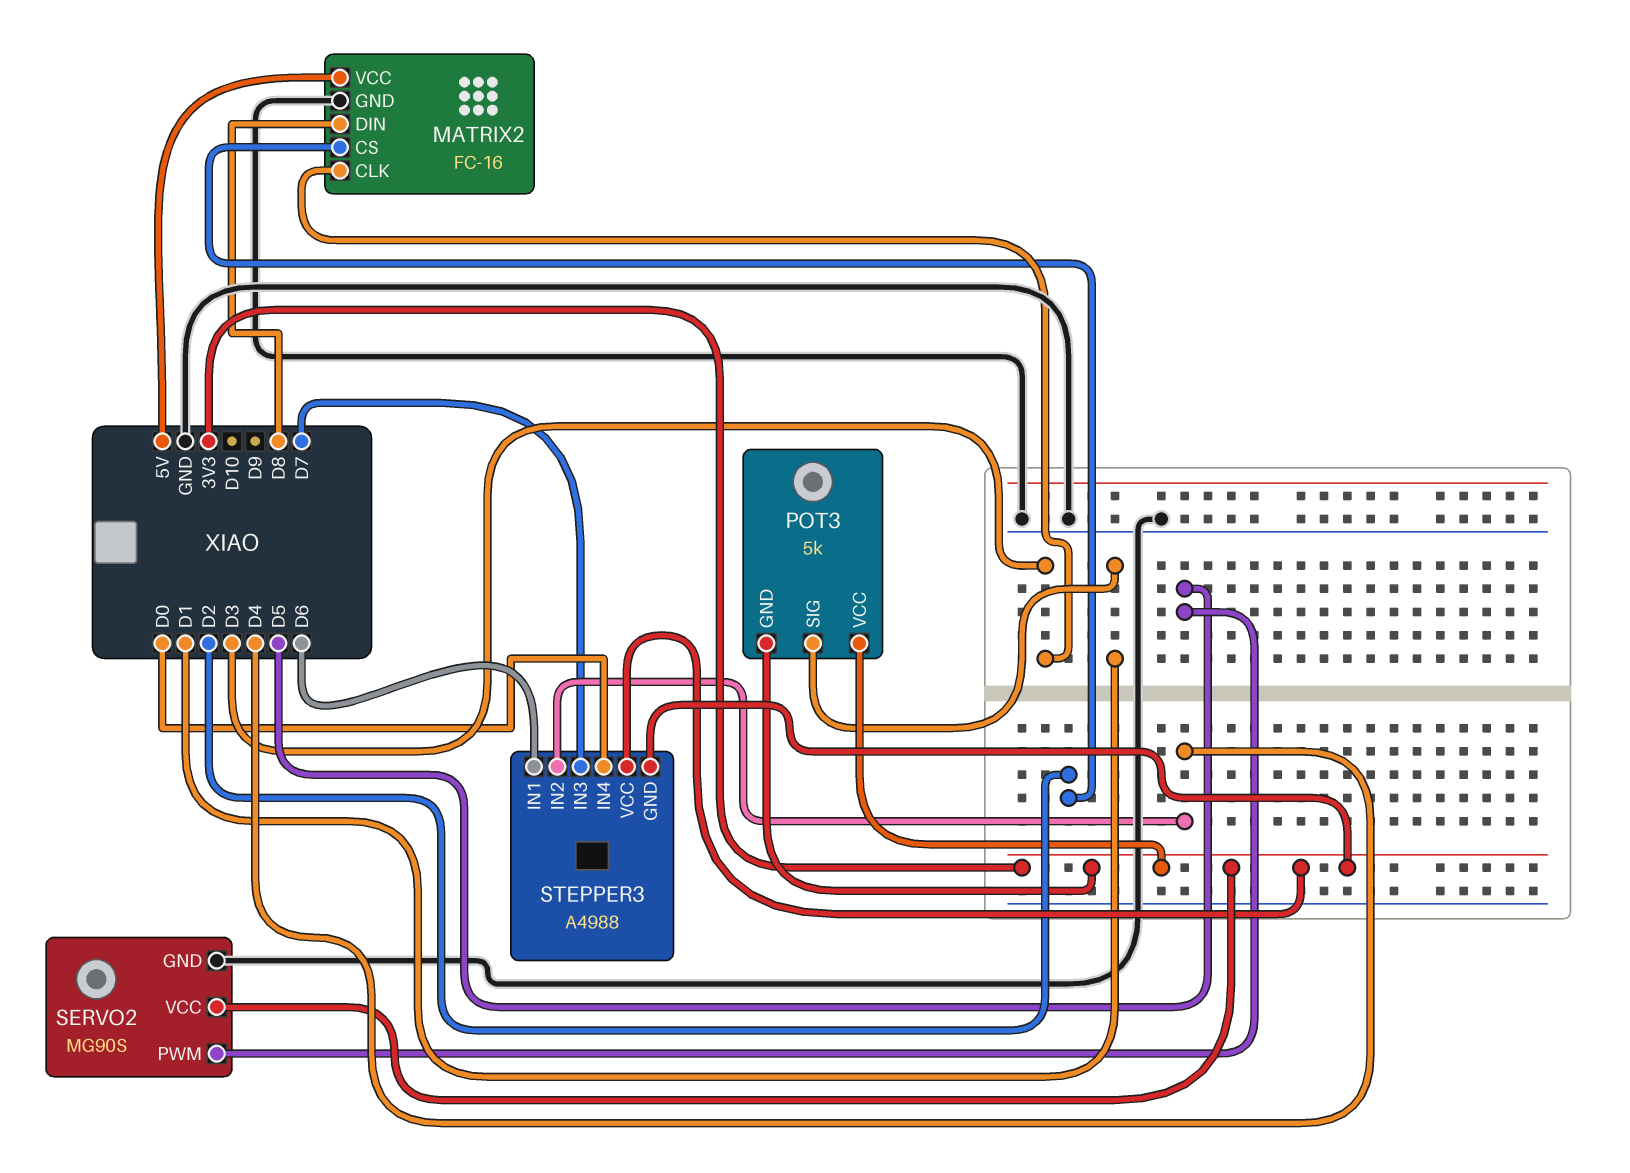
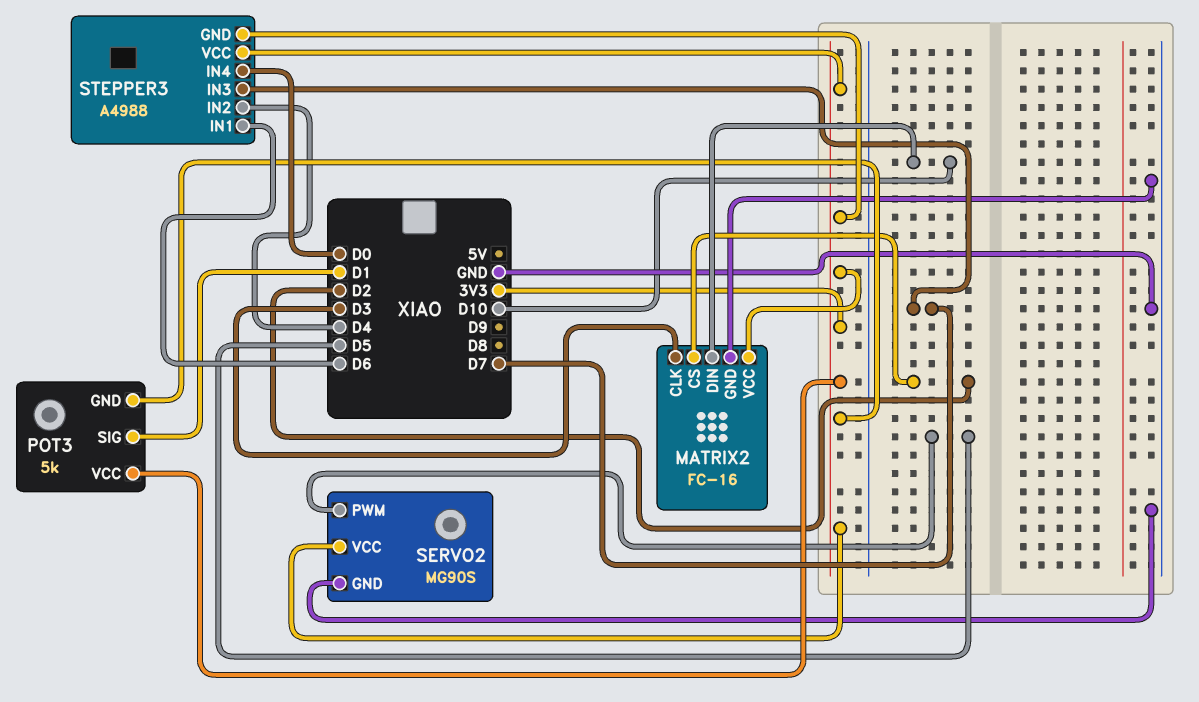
MATRIX2 pin DIN: D8 -> D10
MATRIX2 pin VCC: 5V -> 3V3

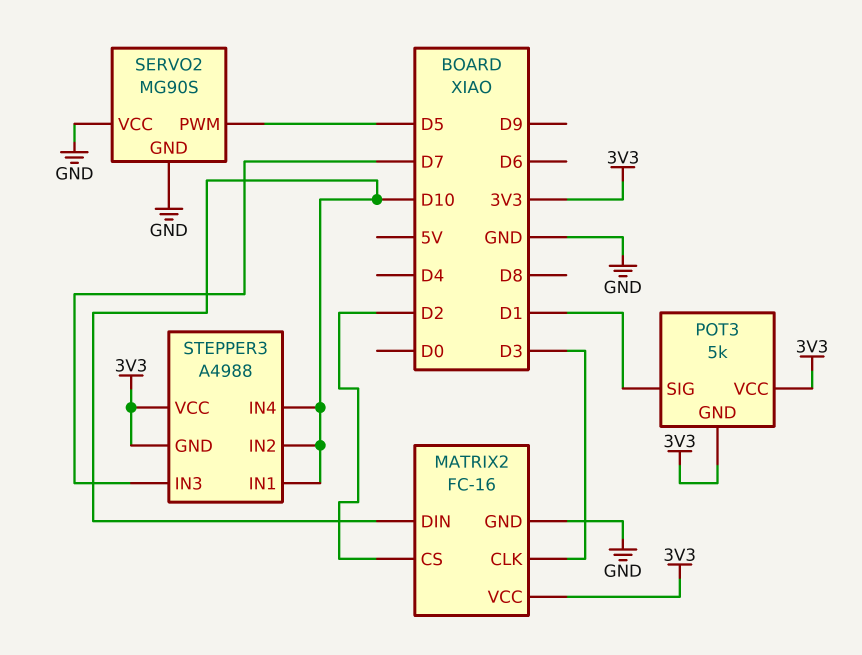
SERVO2 pin VCC: 3V3 -> GND
STEPPER3 pin IN1: D6 -> D10
STEPPER3 pin IN2: D4 -> D10
STEPPER3 pin IN4: D0 -> D10

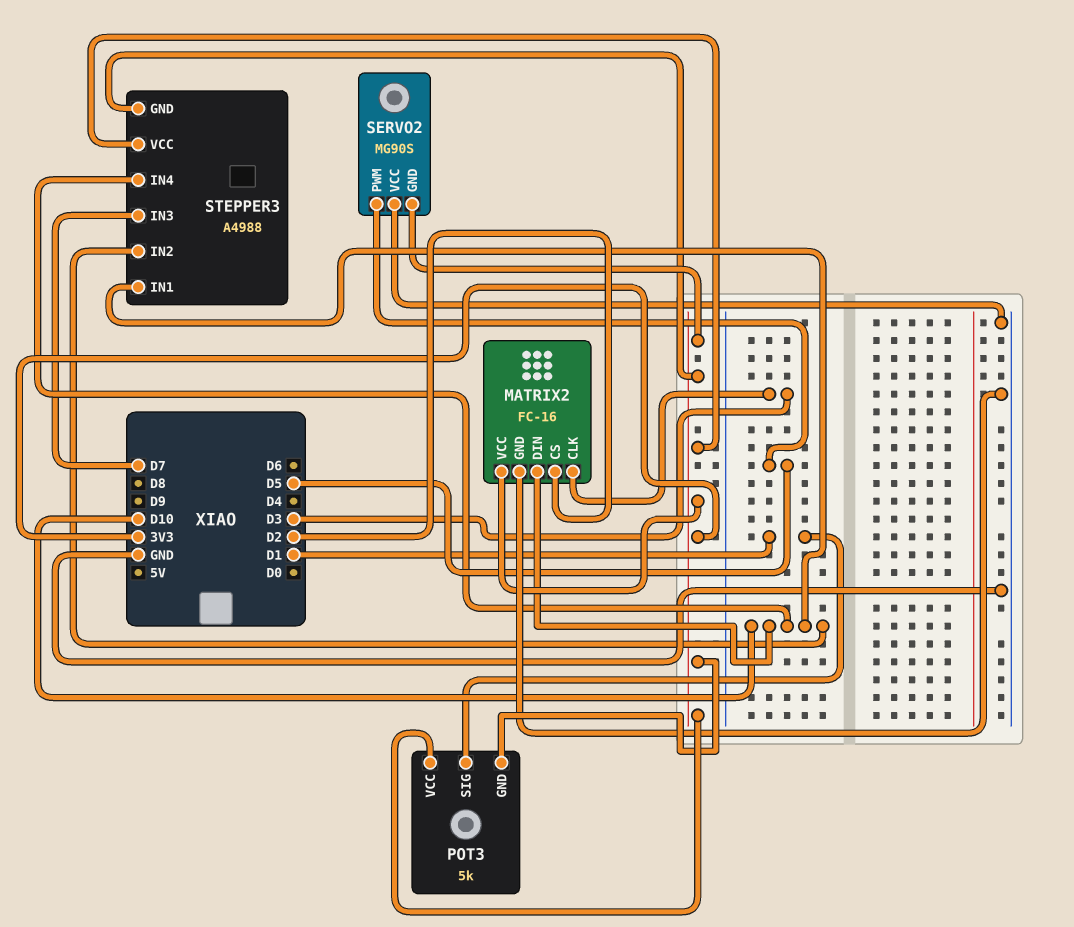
SERVO2 pin GND: GND -> 3V3

